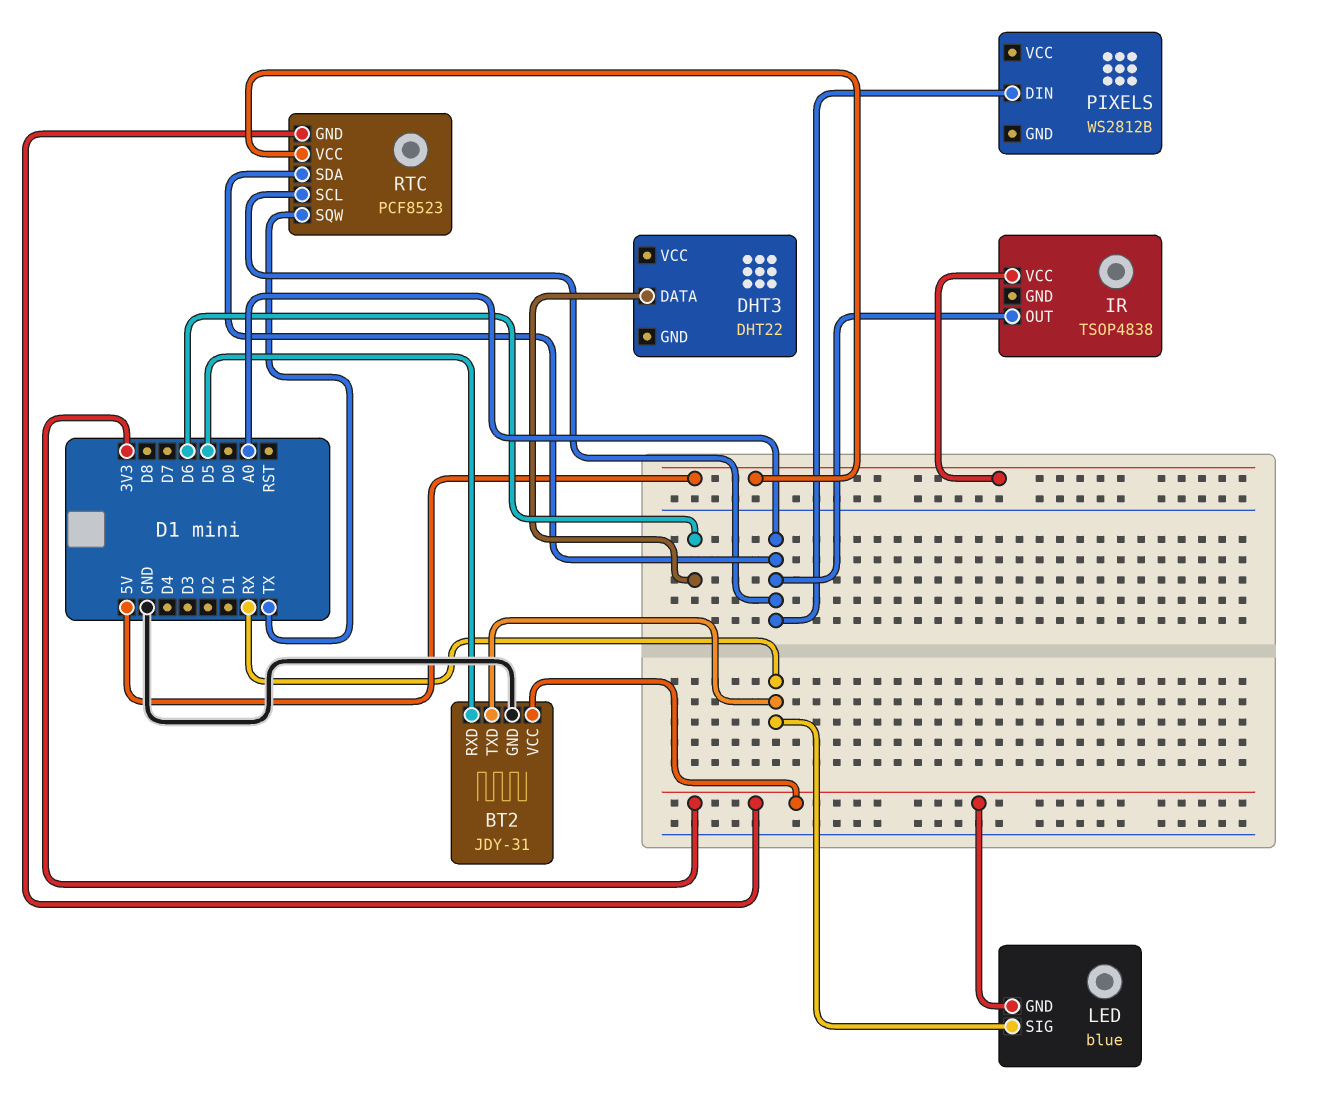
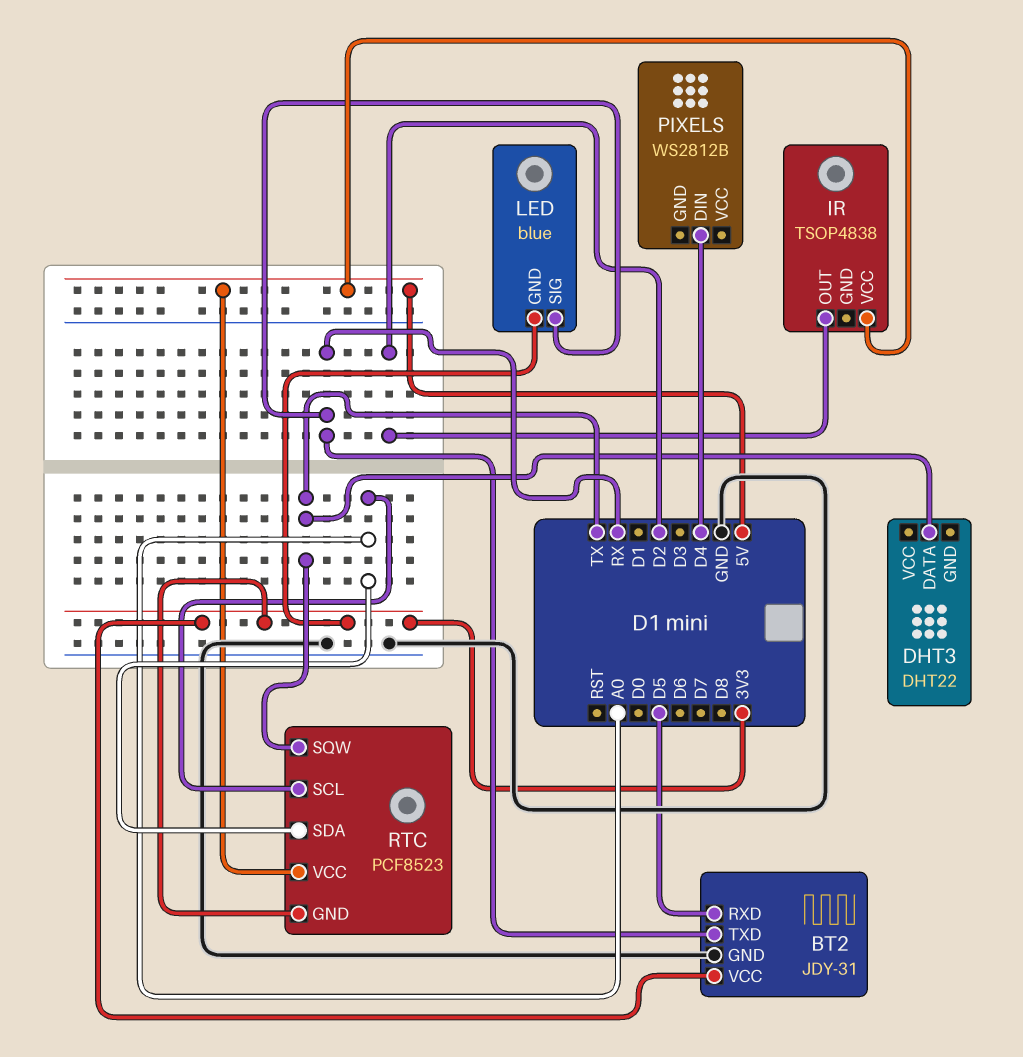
DHT3 pin DATA: D6 -> TX
IR pin OUT: A0 -> D2
PIXELS pin DIN: A0 -> D4

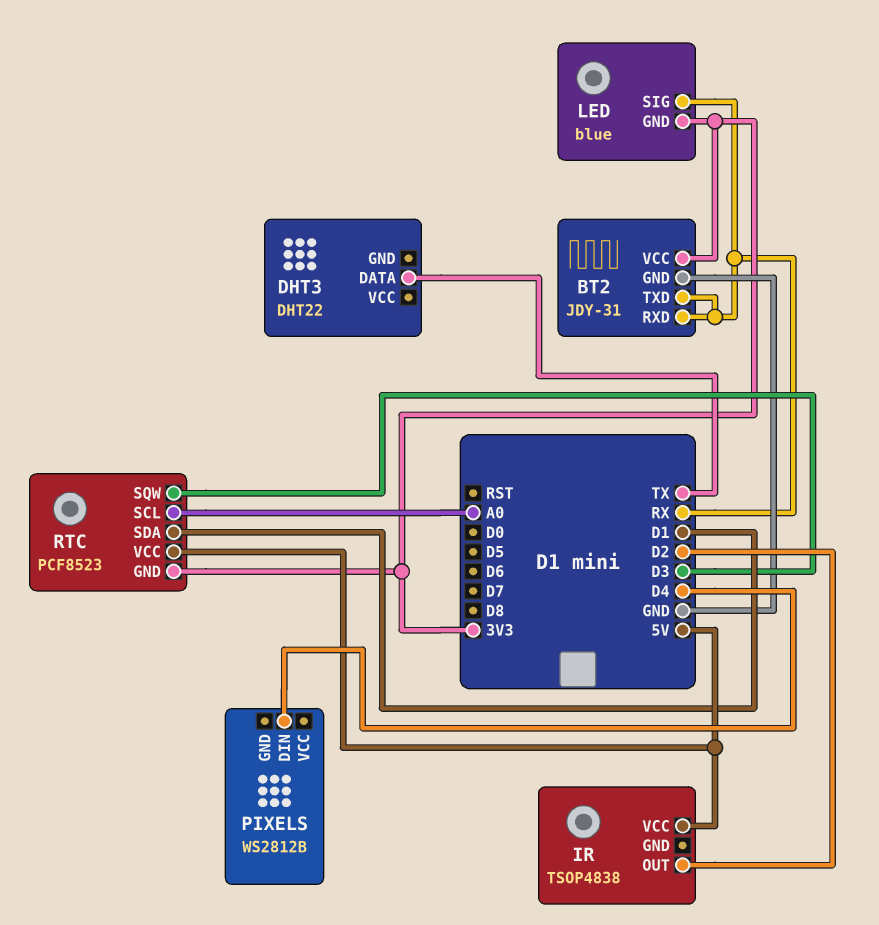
BT2 pin RXD: D5 -> RX
RTC pin SDA: A0 -> D1
RTC pin SQW: TX -> D3

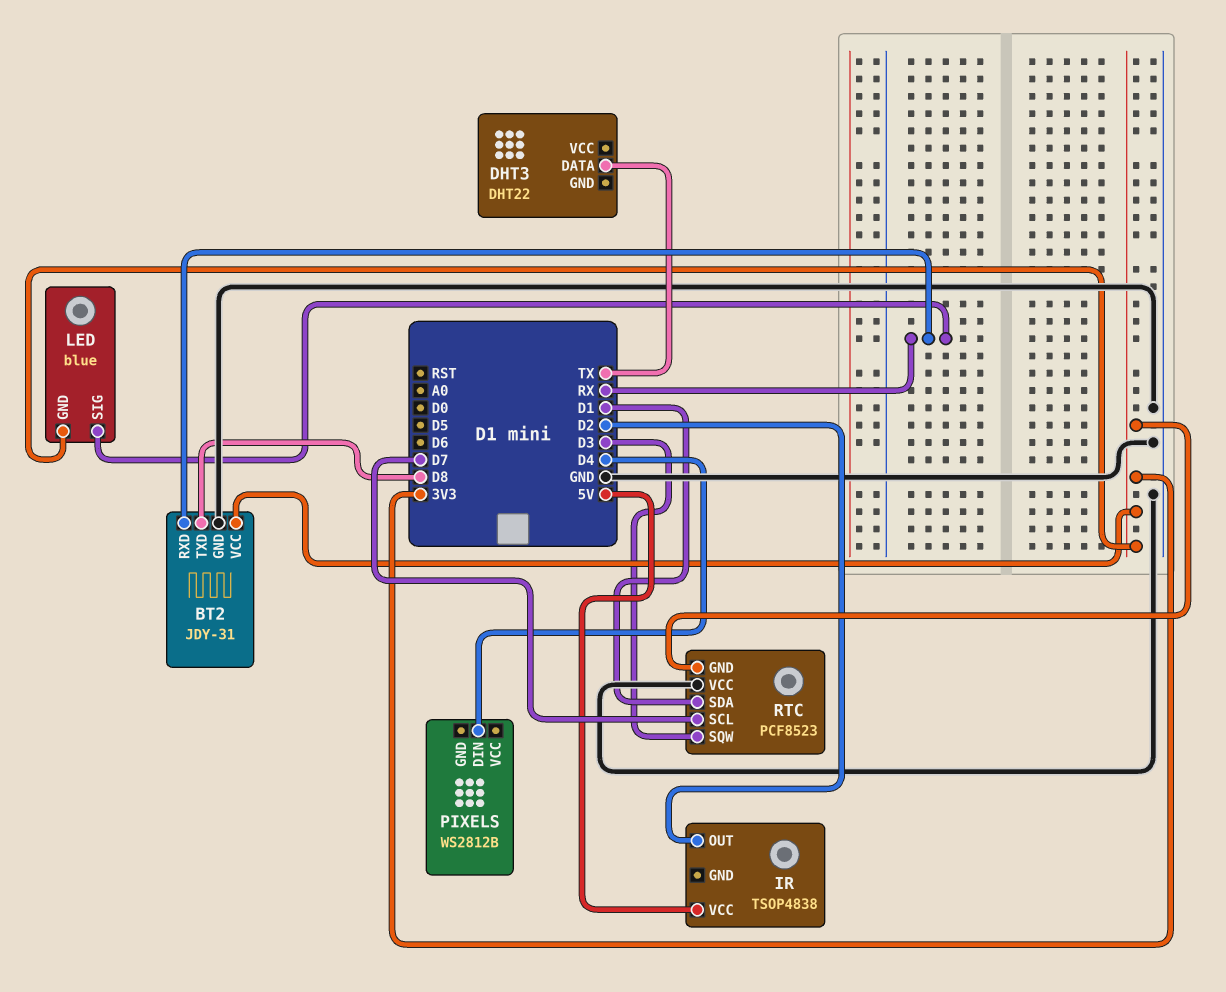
BT2 pin TXD: RX -> D8
RTC pin SCL: A0 -> D7
RTC pin VCC: 5V -> GND

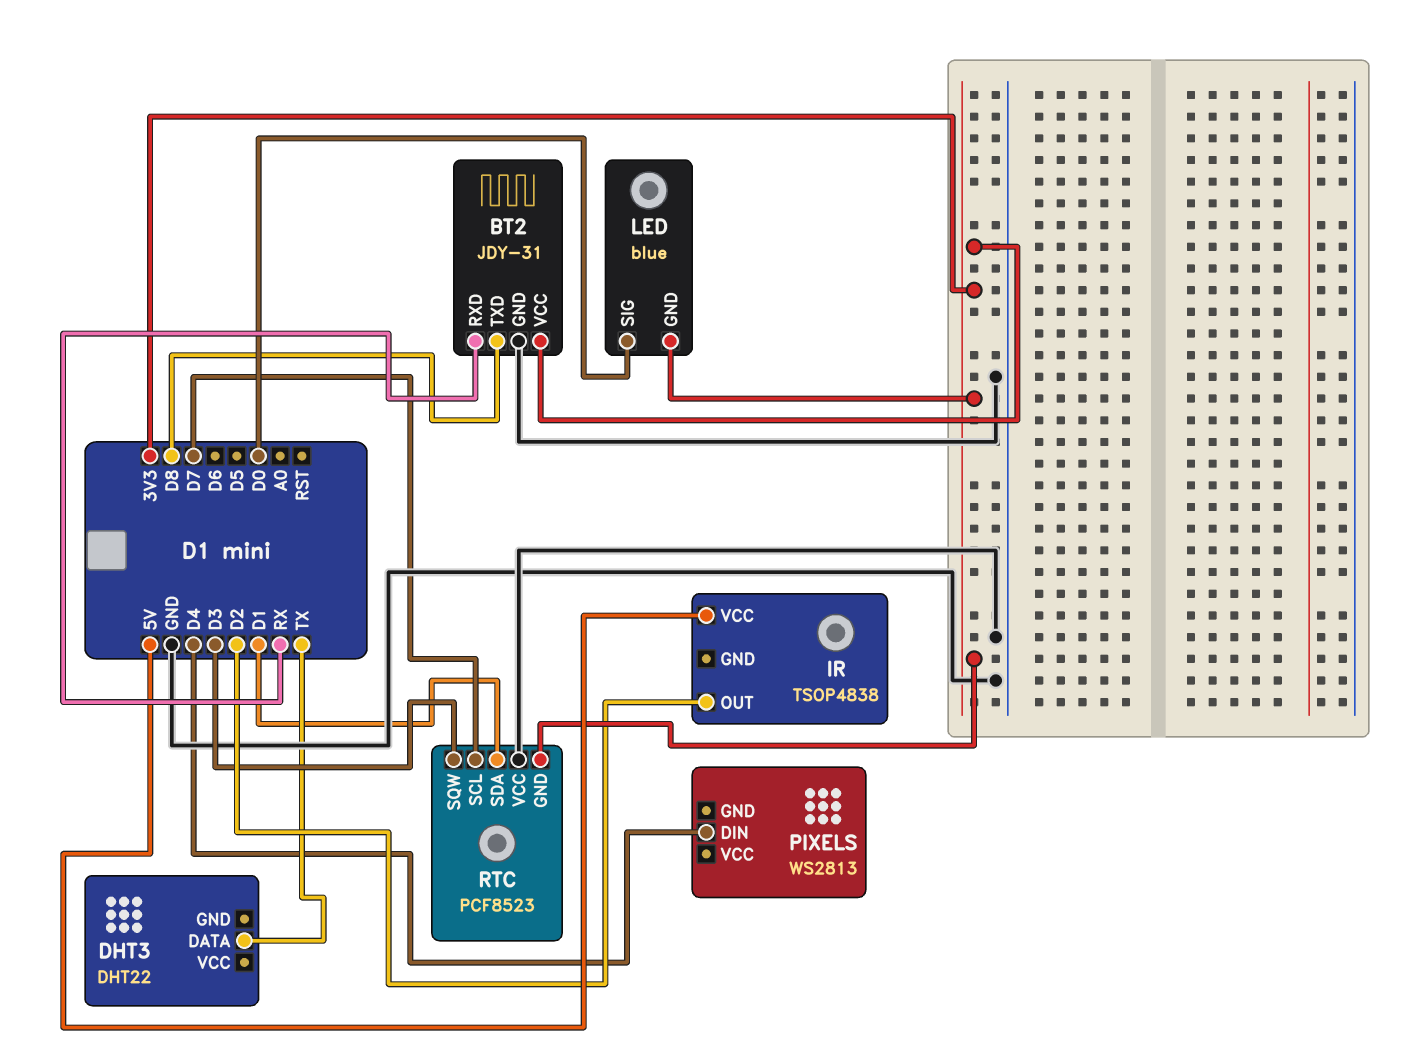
LED pin SIG: RX -> D0
PIXELS: WS2812B -> WS2813

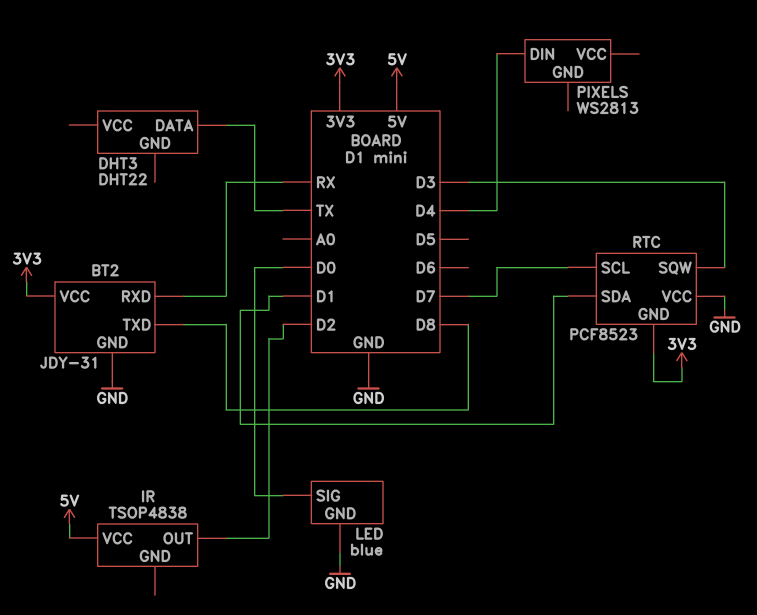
LED pin GND: 3V3 -> GND

